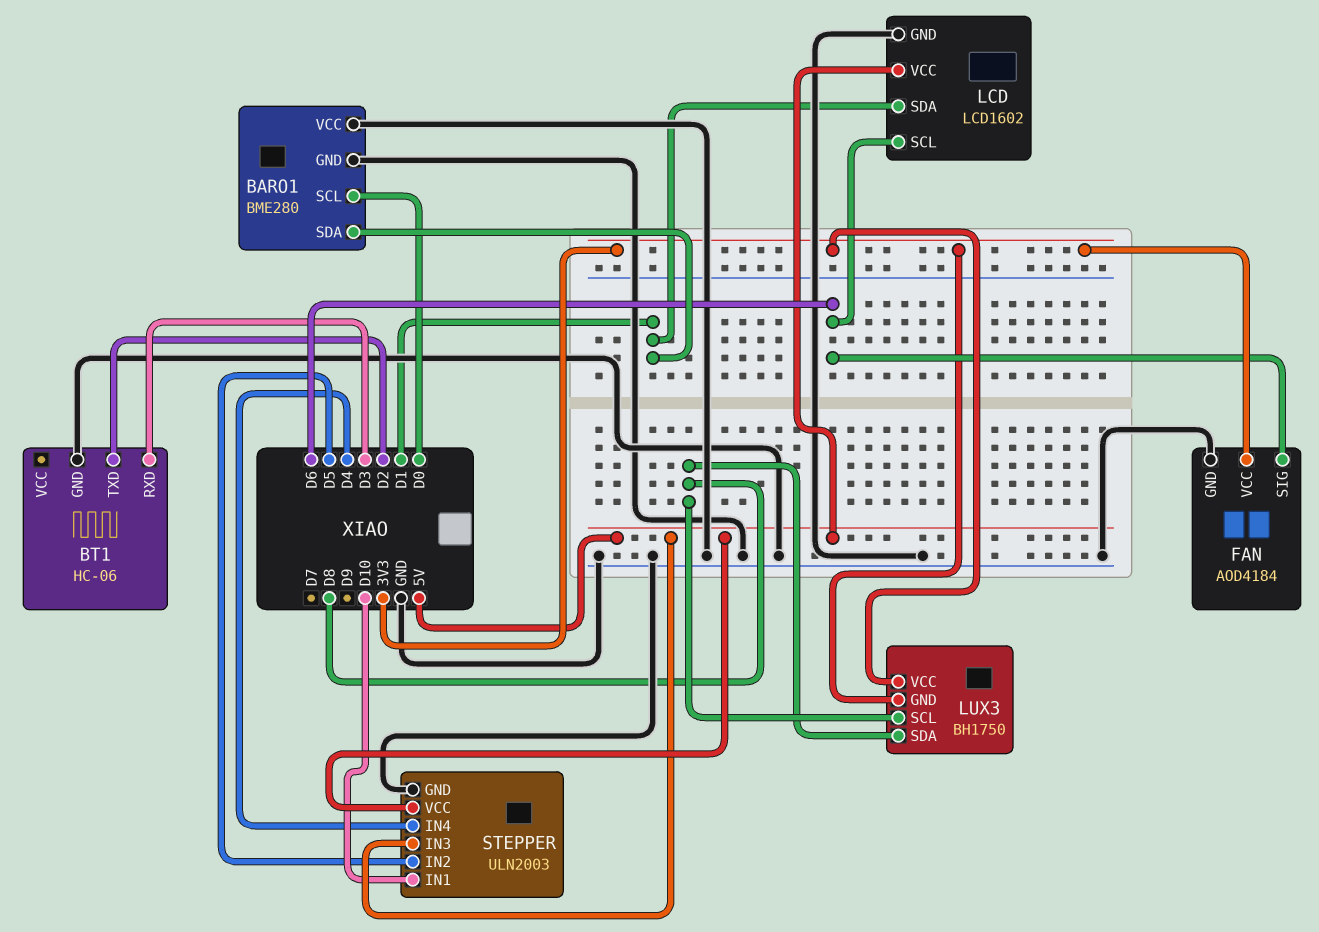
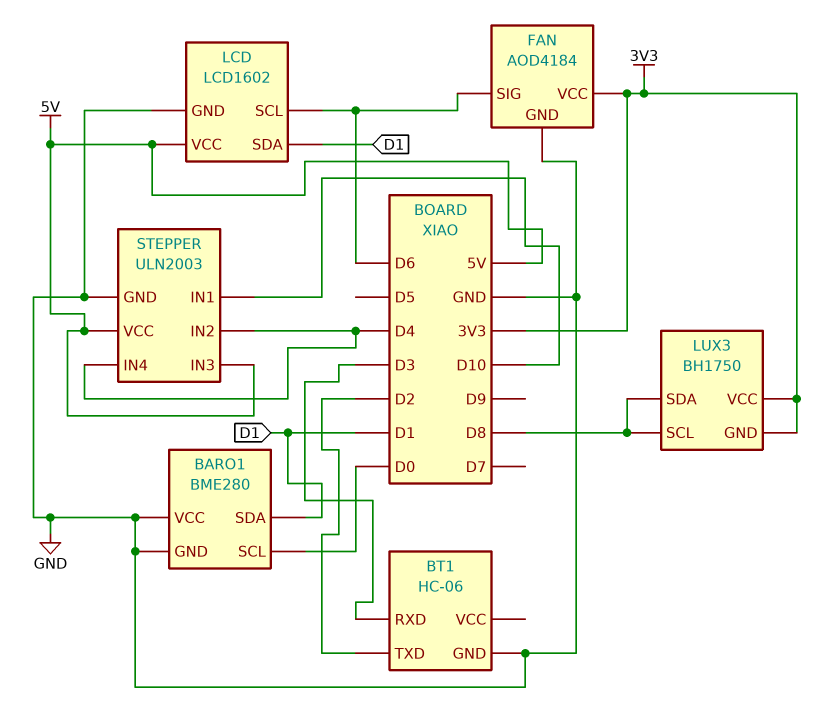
STEPPER pin IN2: D5 -> D4

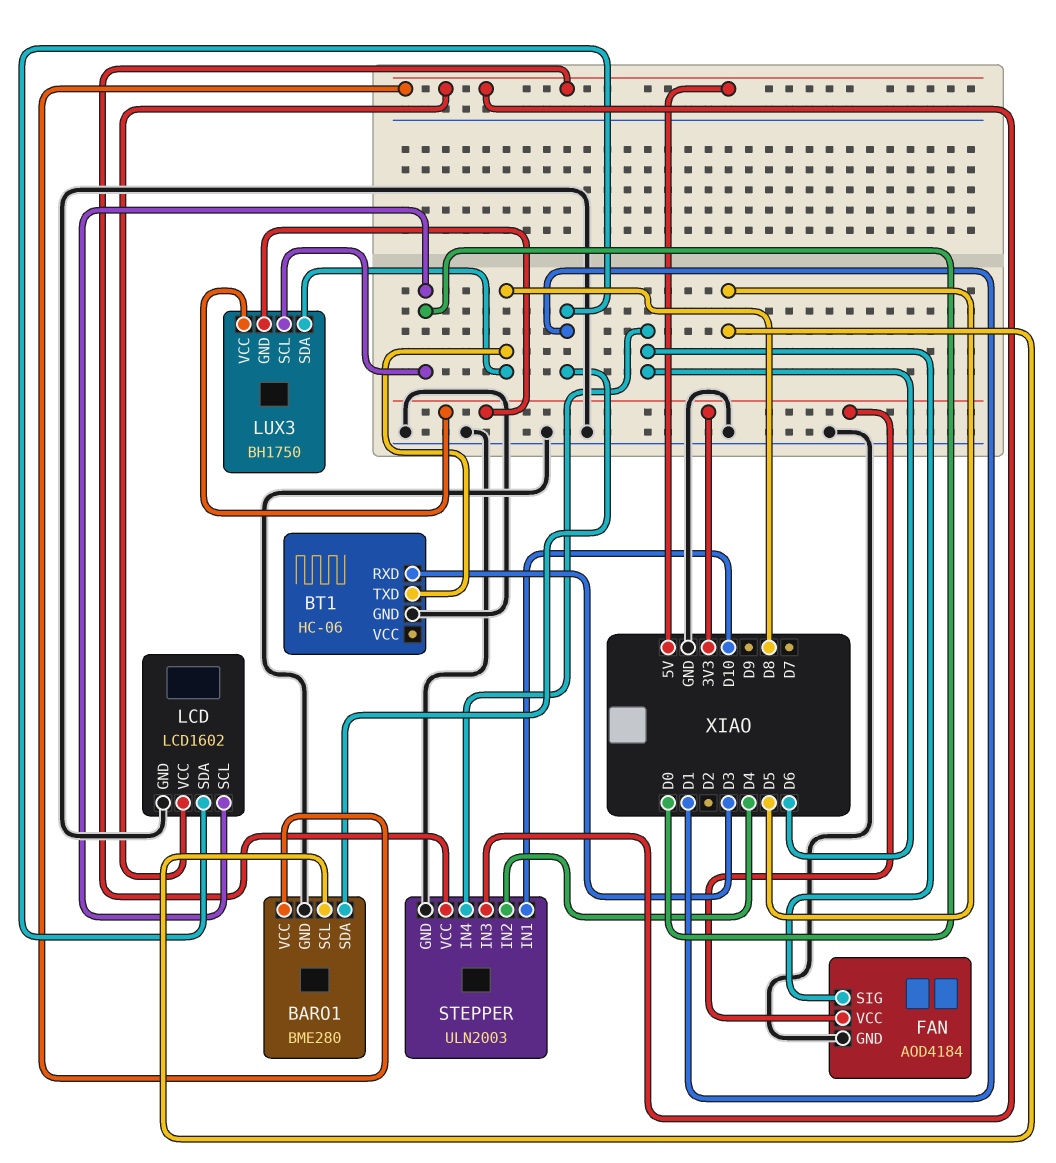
BARO1 pin SCL: D0 -> D5
BARO1 pin VCC: GND -> 5V
BT1 pin TXD: D2 -> D8
LCD pin SCL: D6 -> D0
LUX3 pin SCL: D8 -> D0
STEPPER pin IN4: D4 -> D6

